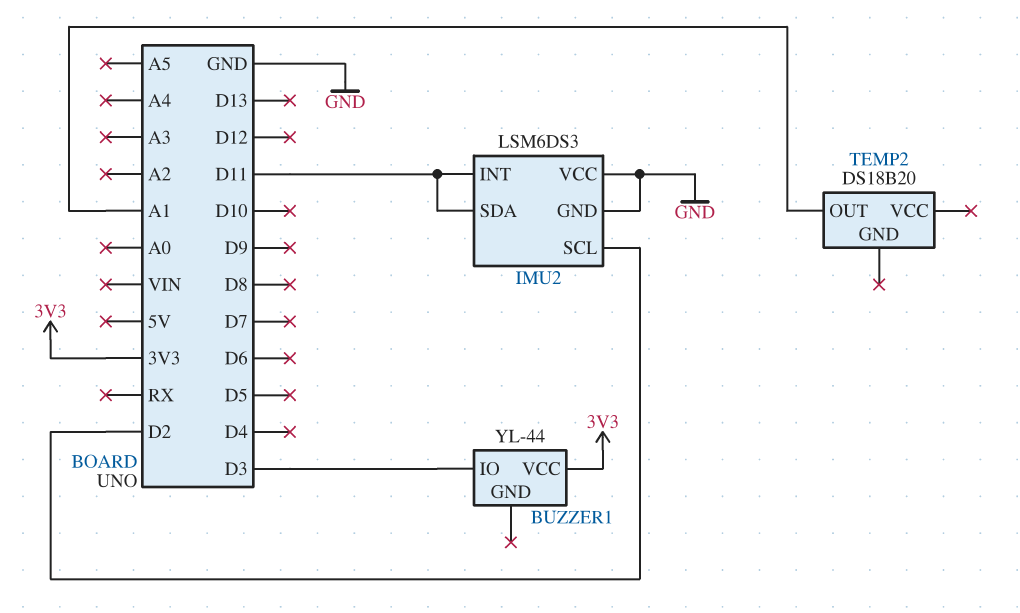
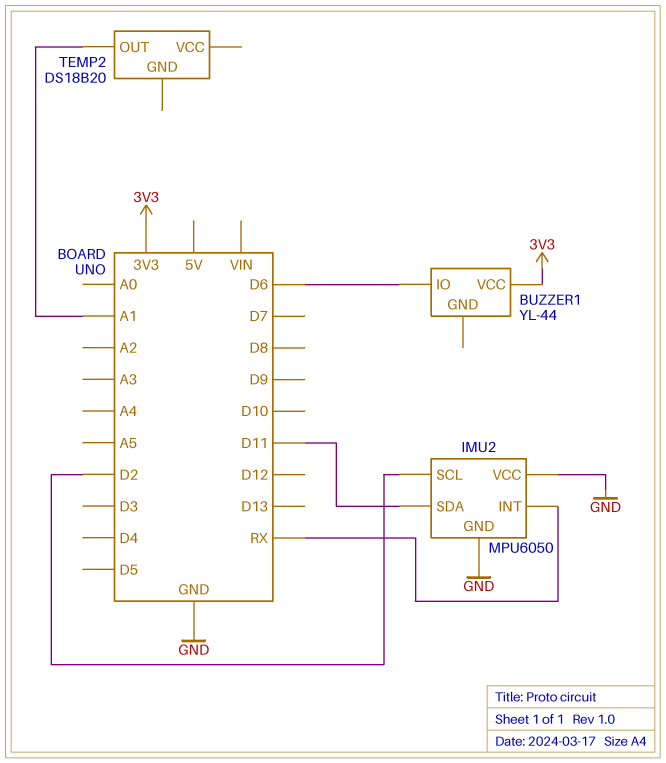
BUZZER1 pin IO: D3 -> D6
IMU2: LSM6DS3 -> MPU6050
IMU2 pin INT: D11 -> RX

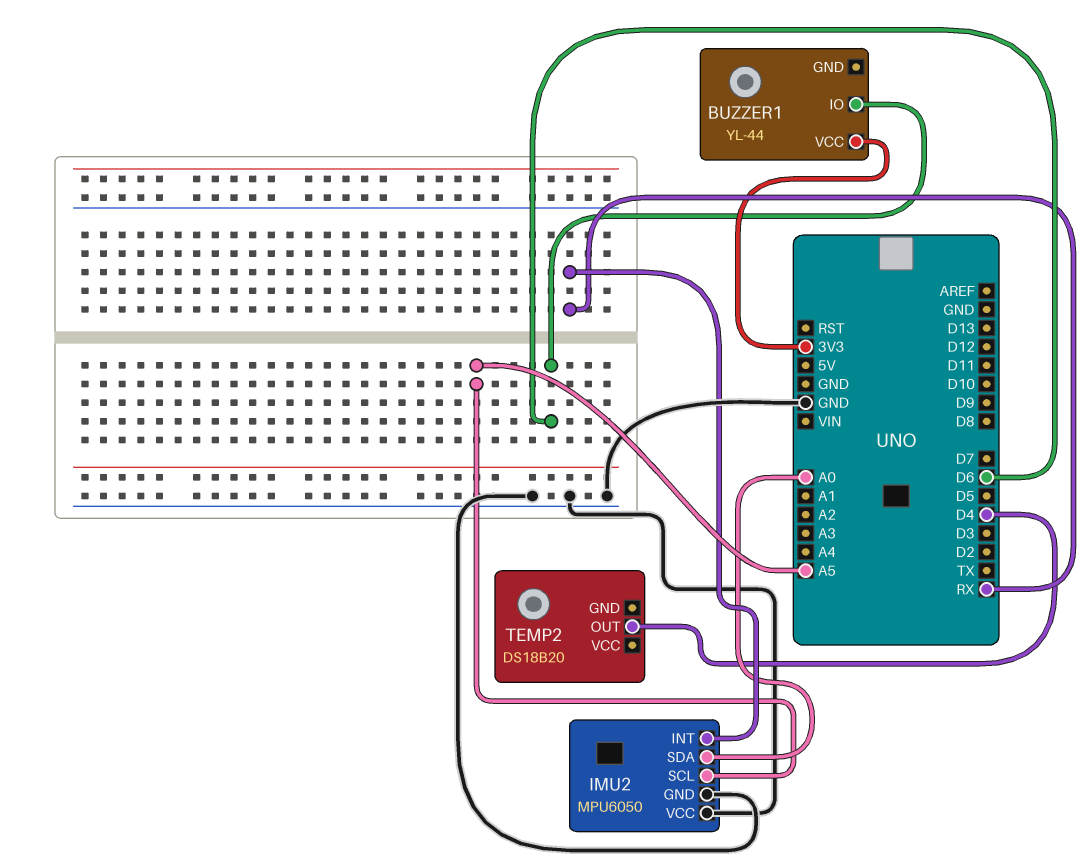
IMU2 pin SCL: D2 -> A5
IMU2 pin SDA: D11 -> A0
TEMP2 pin OUT: A1 -> D4

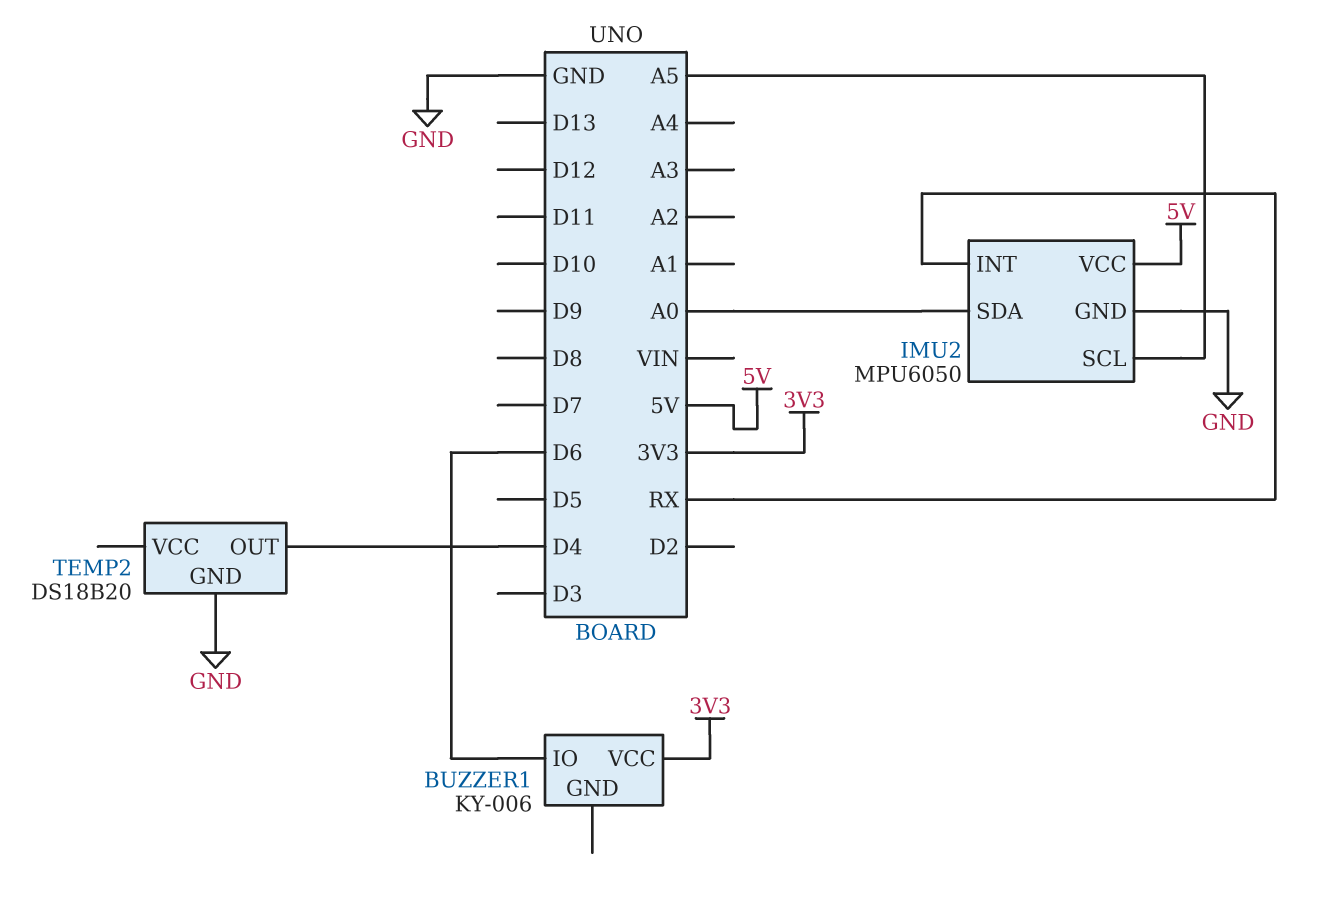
BUZZER1: YL-44 -> KY-006
IMU2 pin VCC: GND -> 5V
TEMP2 pin GND: none -> GND

